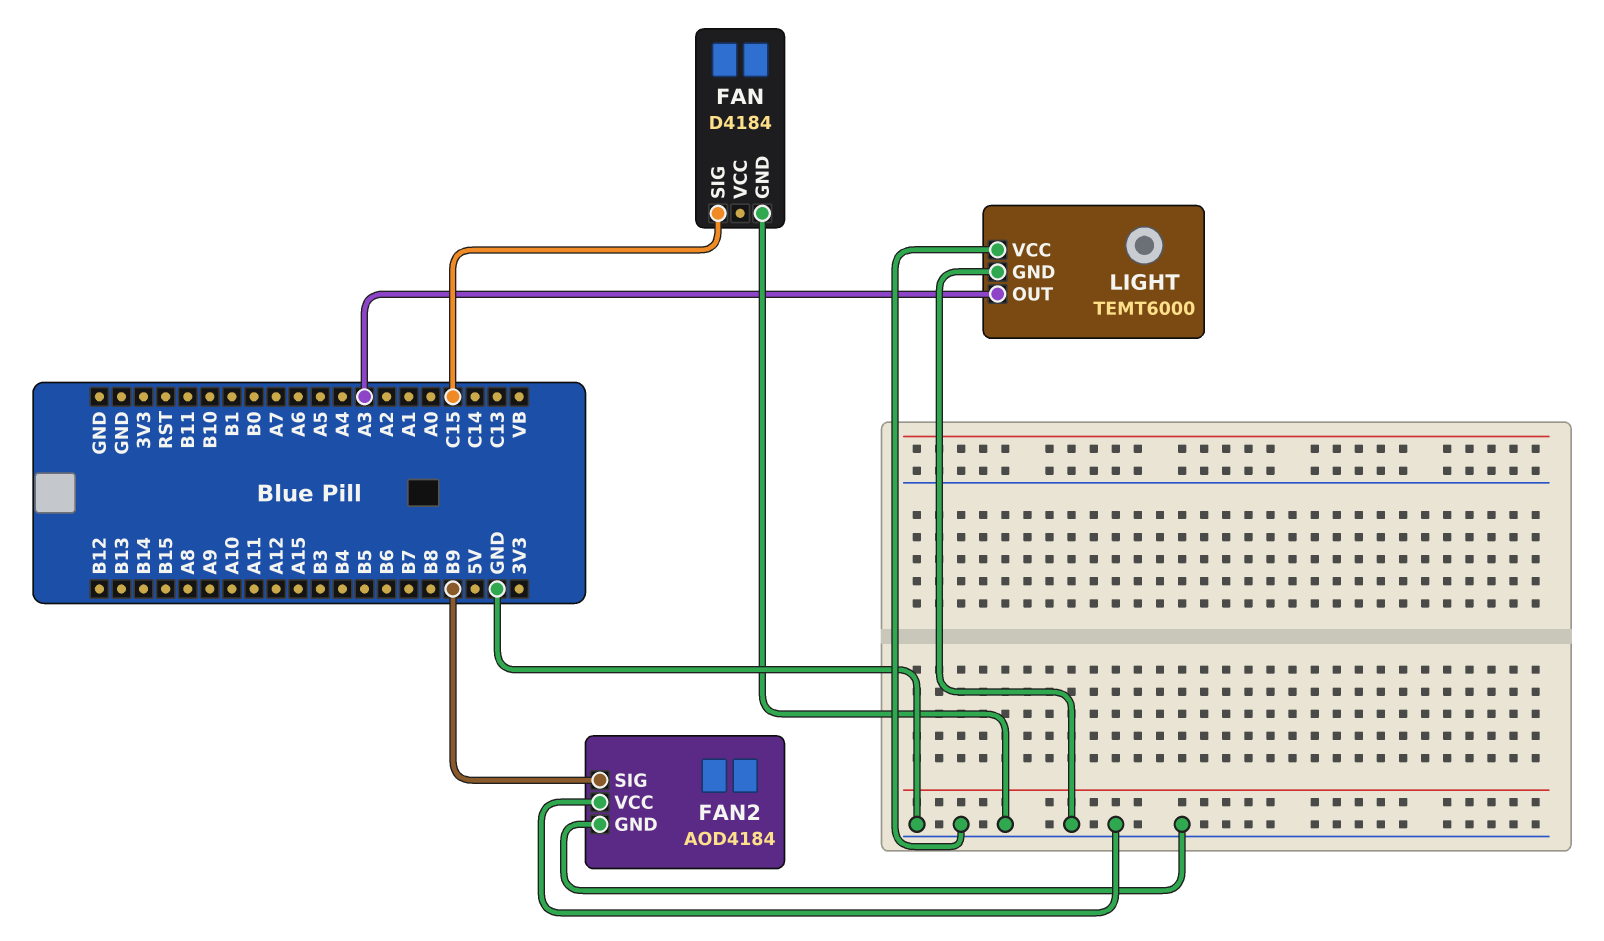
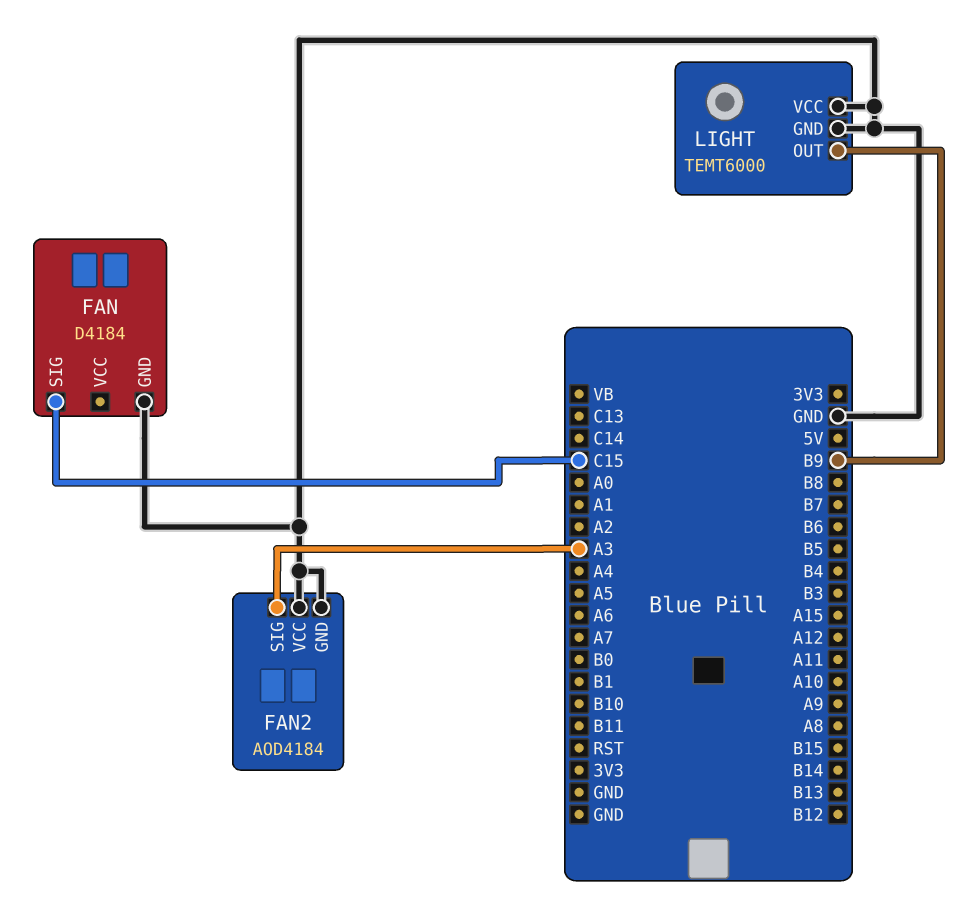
FAN2 pin SIG: B9 -> A3
LIGHT pin OUT: A3 -> B9

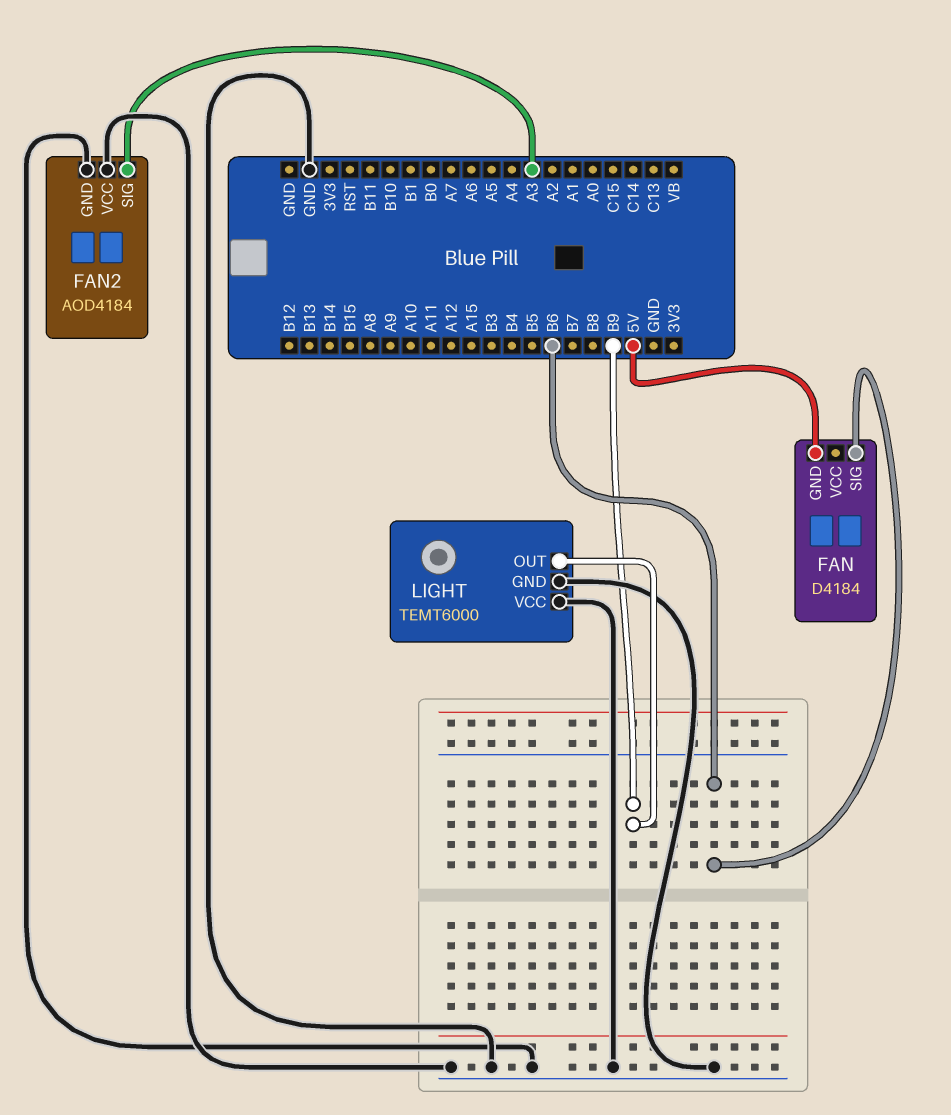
FAN pin GND: GND -> 5V
FAN pin SIG: C15 -> B6

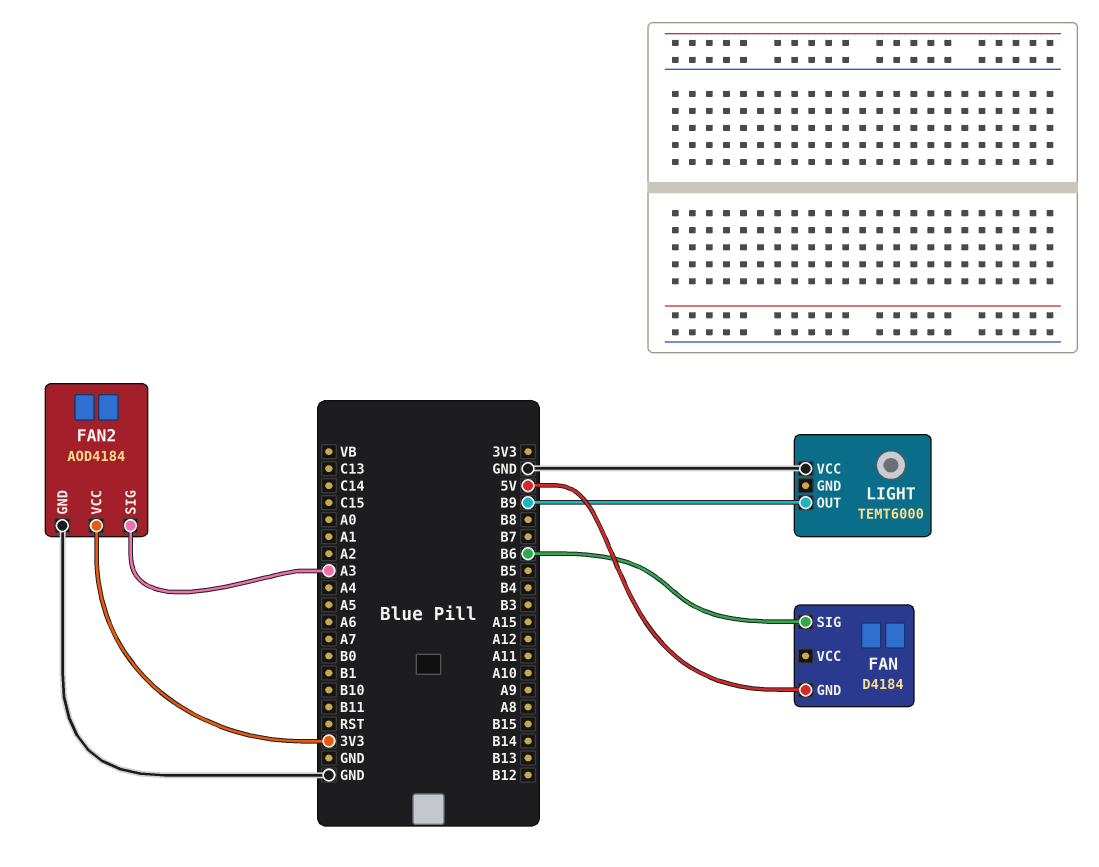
FAN2 pin VCC: GND -> 3V3
LIGHT pin GND: GND -> none

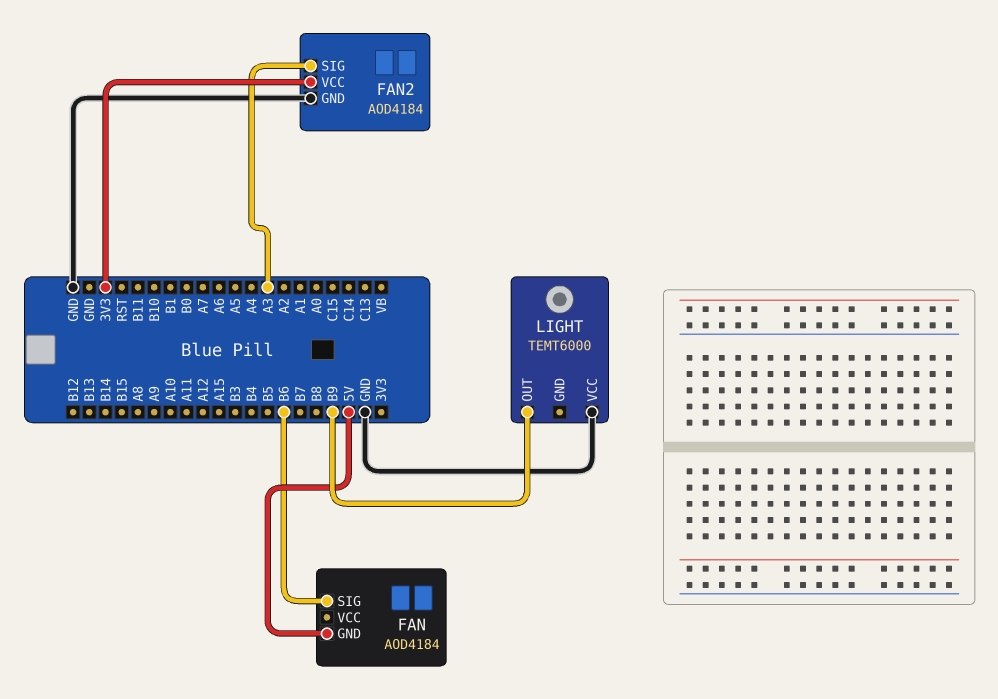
FAN: D4184 -> AOD4184

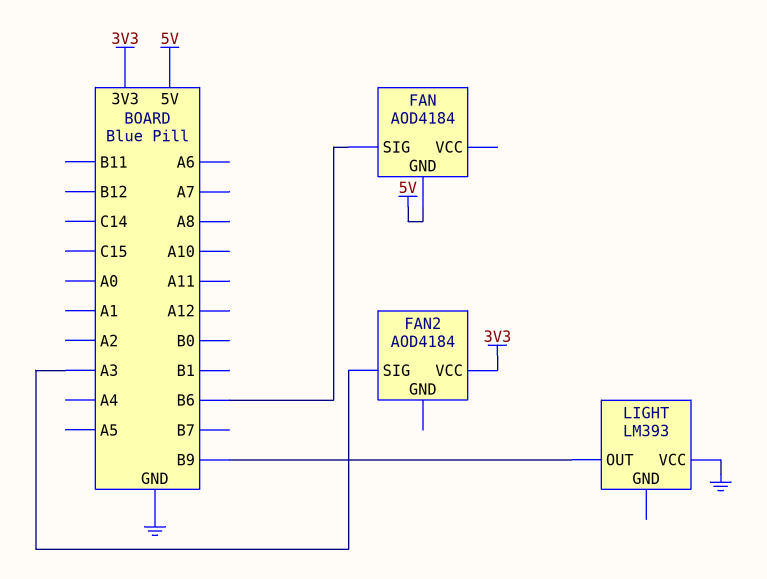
FAN2 pin GND: GND -> none
LIGHT: TEMT6000 -> LM393

